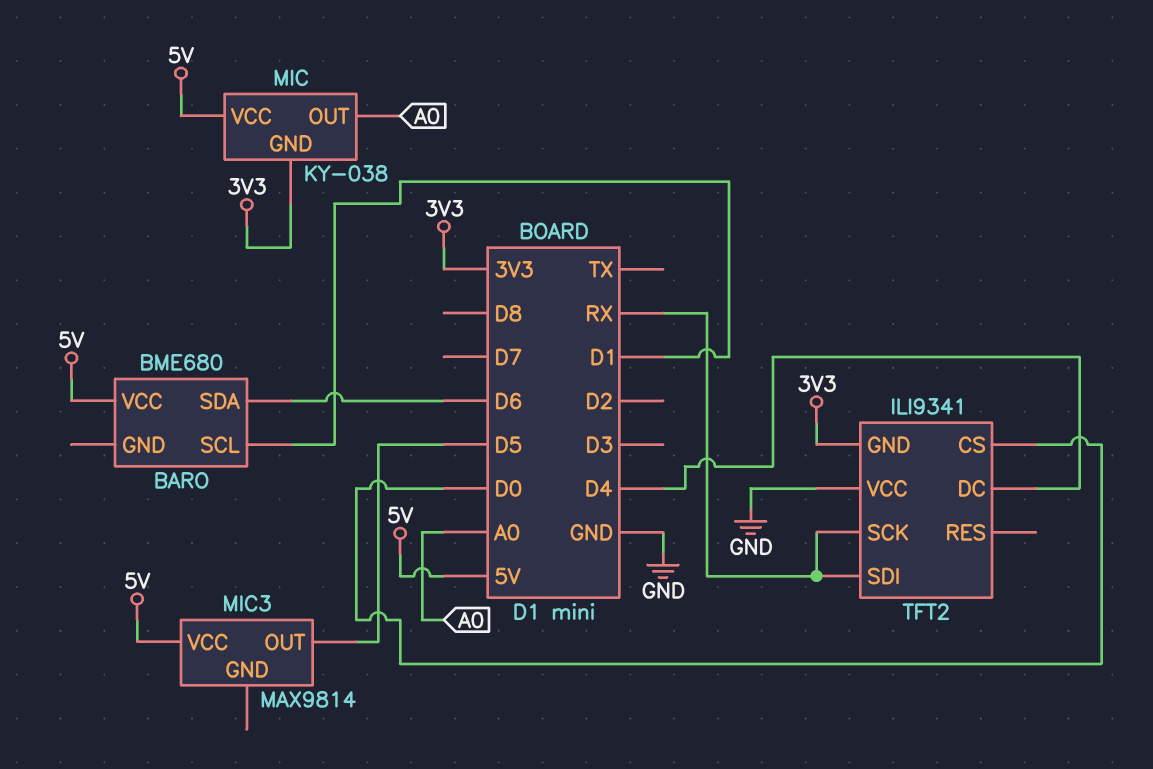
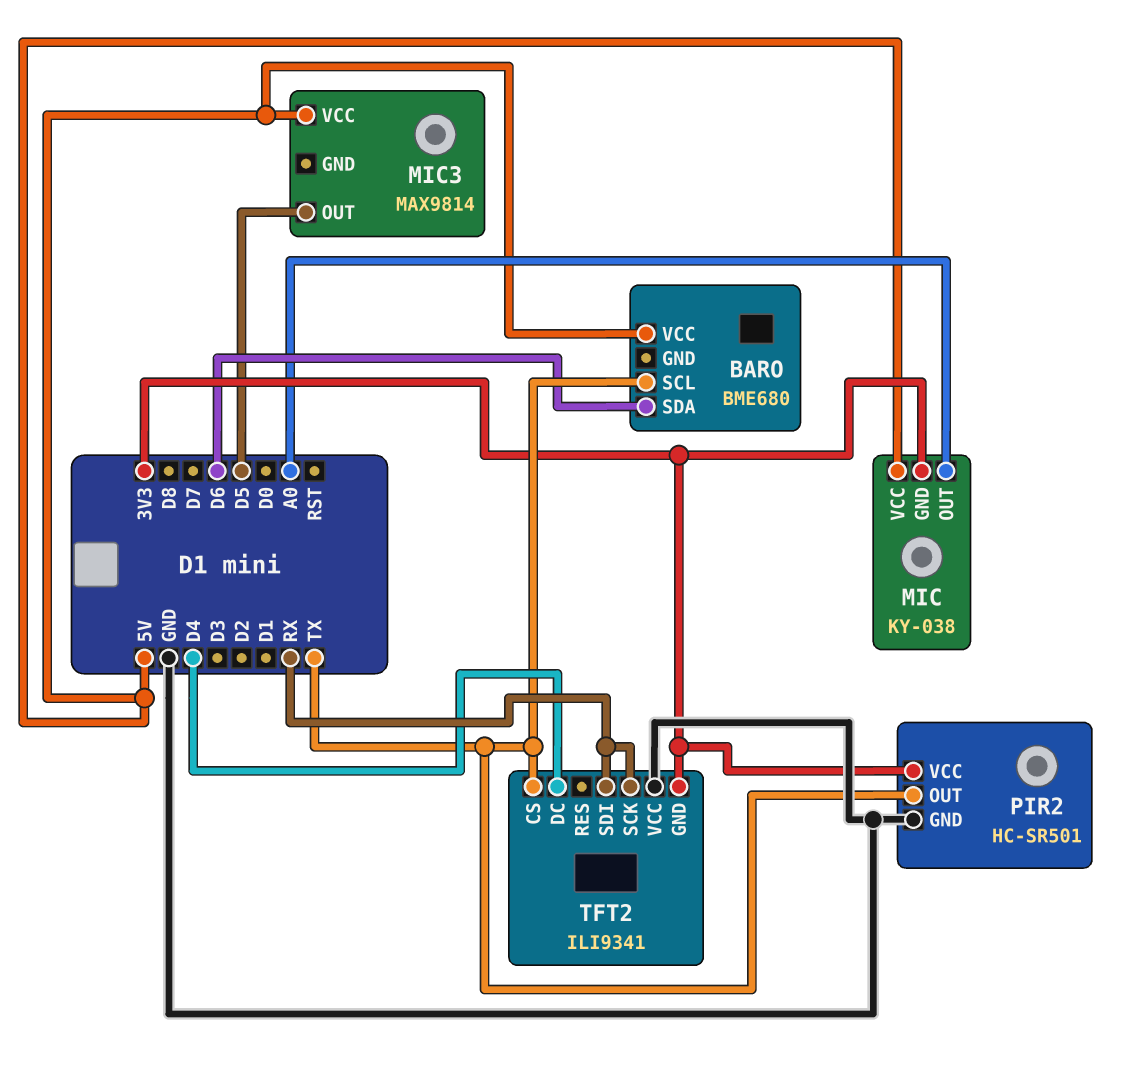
BARO pin SCL: D1 -> TX
PIR2: none -> HC-SR501
PIR2 pin GND: none -> GND
PIR2 pin OUT: none -> TX
PIR2 pin VCC: none -> 3V3
TFT2 pin CS: D0 -> TX

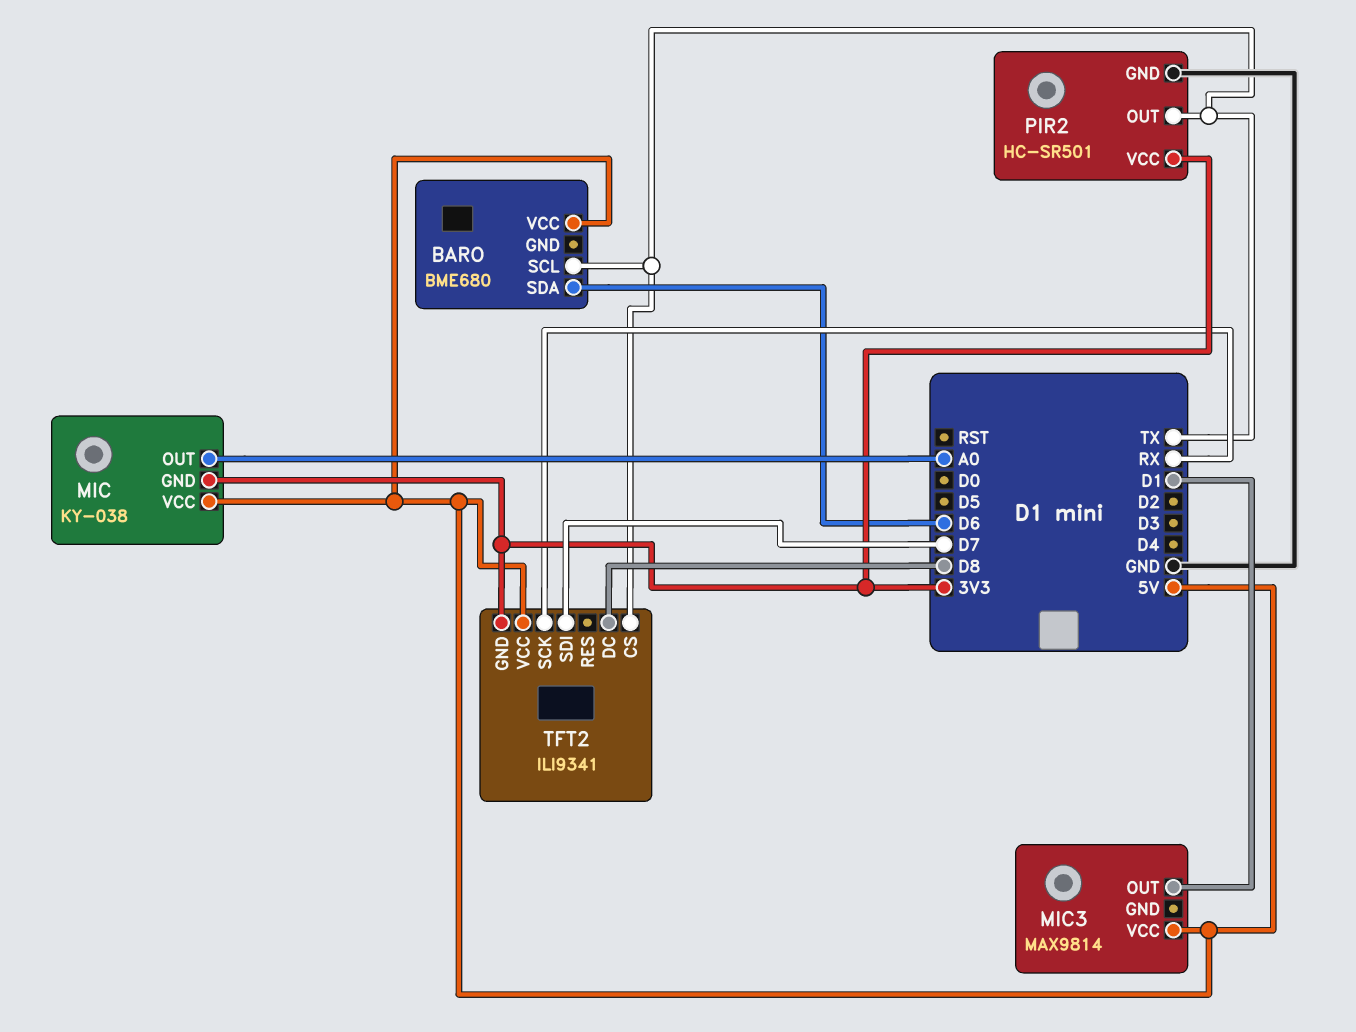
MIC3 pin OUT: D5 -> D1
TFT2 pin DC: D4 -> D8
TFT2 pin SDI: RX -> D7
TFT2 pin VCC: GND -> 5V

